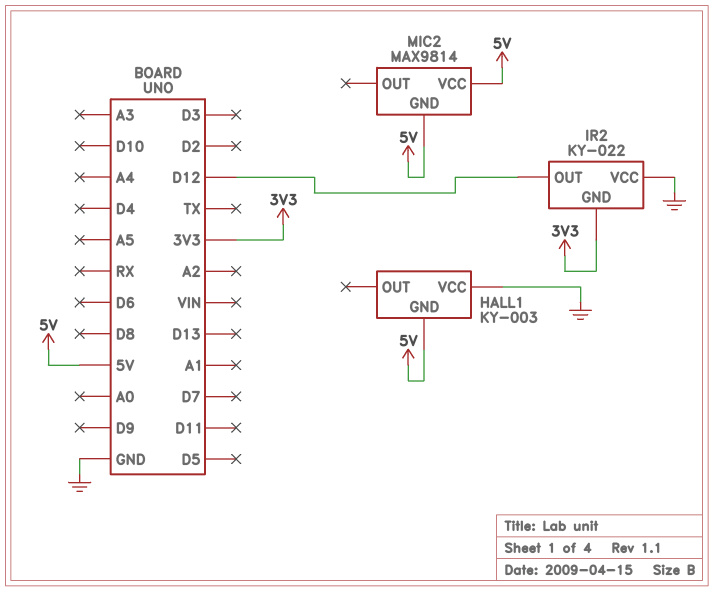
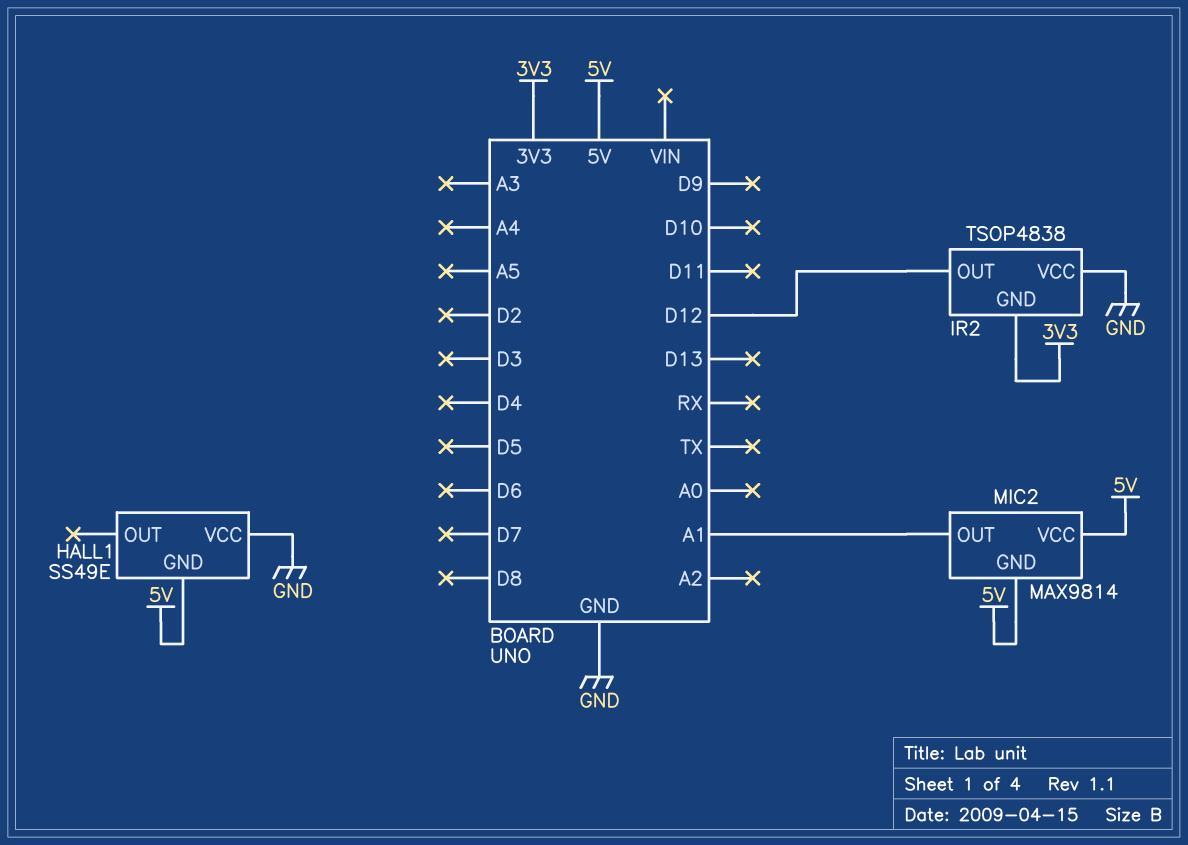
HALL1: KY-003 -> SS49E
IR2: KY-022 -> TSOP4838
MIC2 pin OUT: none -> A1

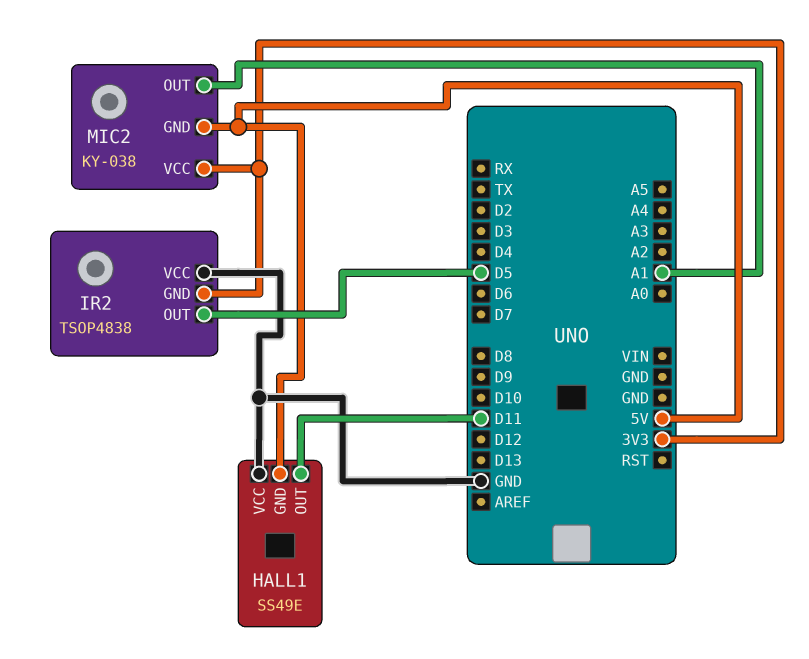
HALL1 pin OUT: none -> D11
IR2 pin OUT: D12 -> D5
MIC2: MAX9814 -> KY-038
MIC2 pin VCC: 5V -> 3V3

